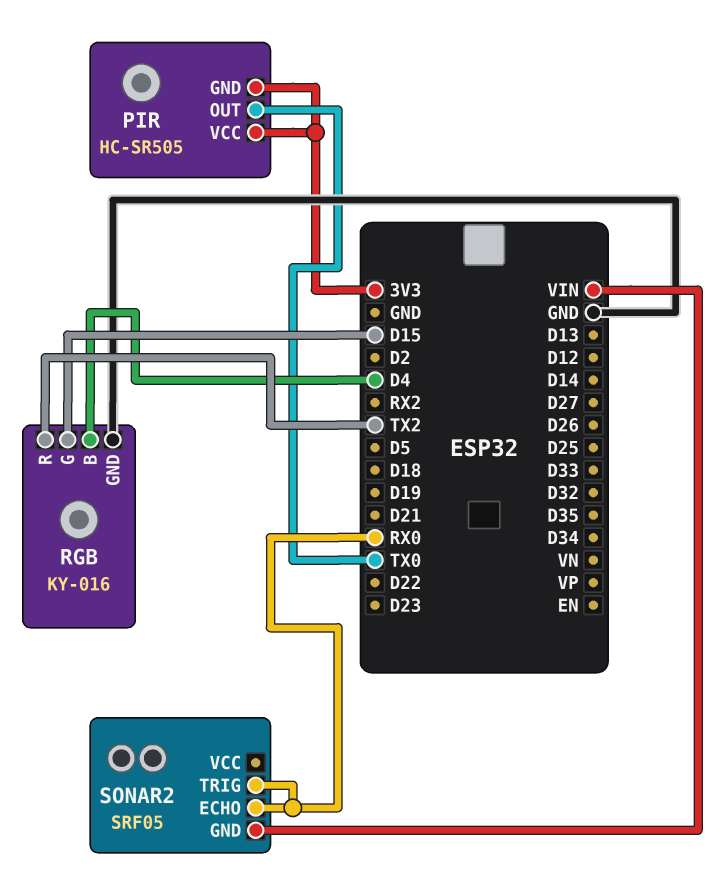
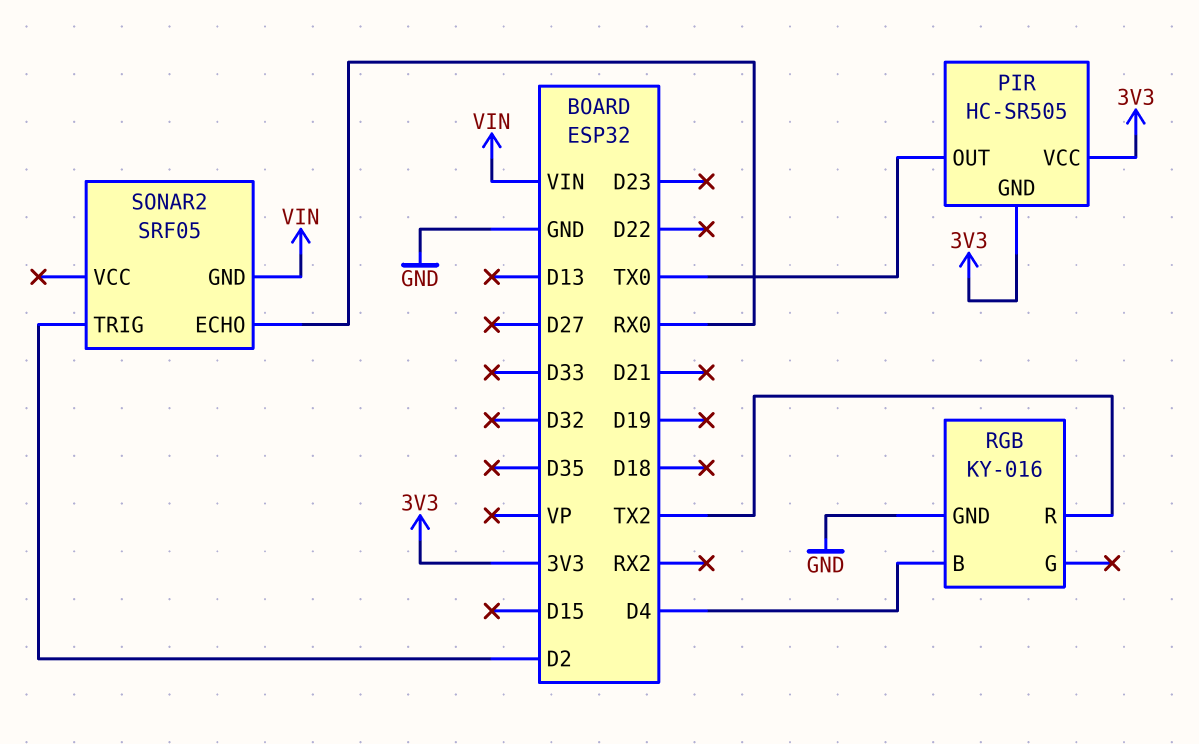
RGB pin G: D15 -> none
SONAR2 pin TRIG: RX0 -> D2

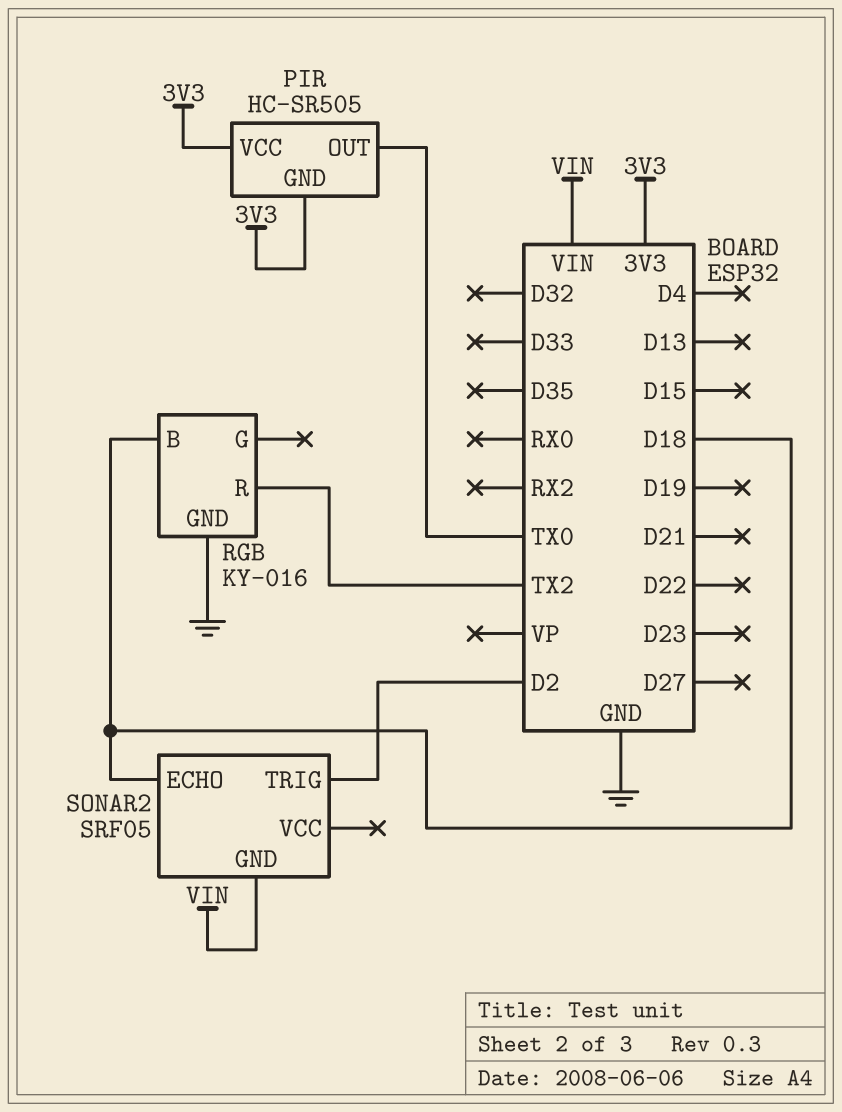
RGB pin B: D4 -> D18
SONAR2 pin ECHO: RX0 -> D18

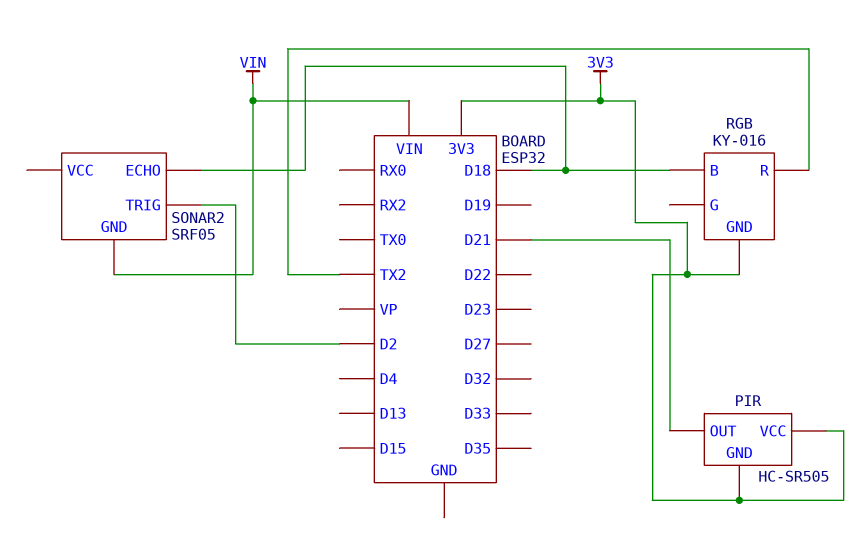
PIR pin OUT: TX0 -> D21
RGB pin GND: GND -> 3V3

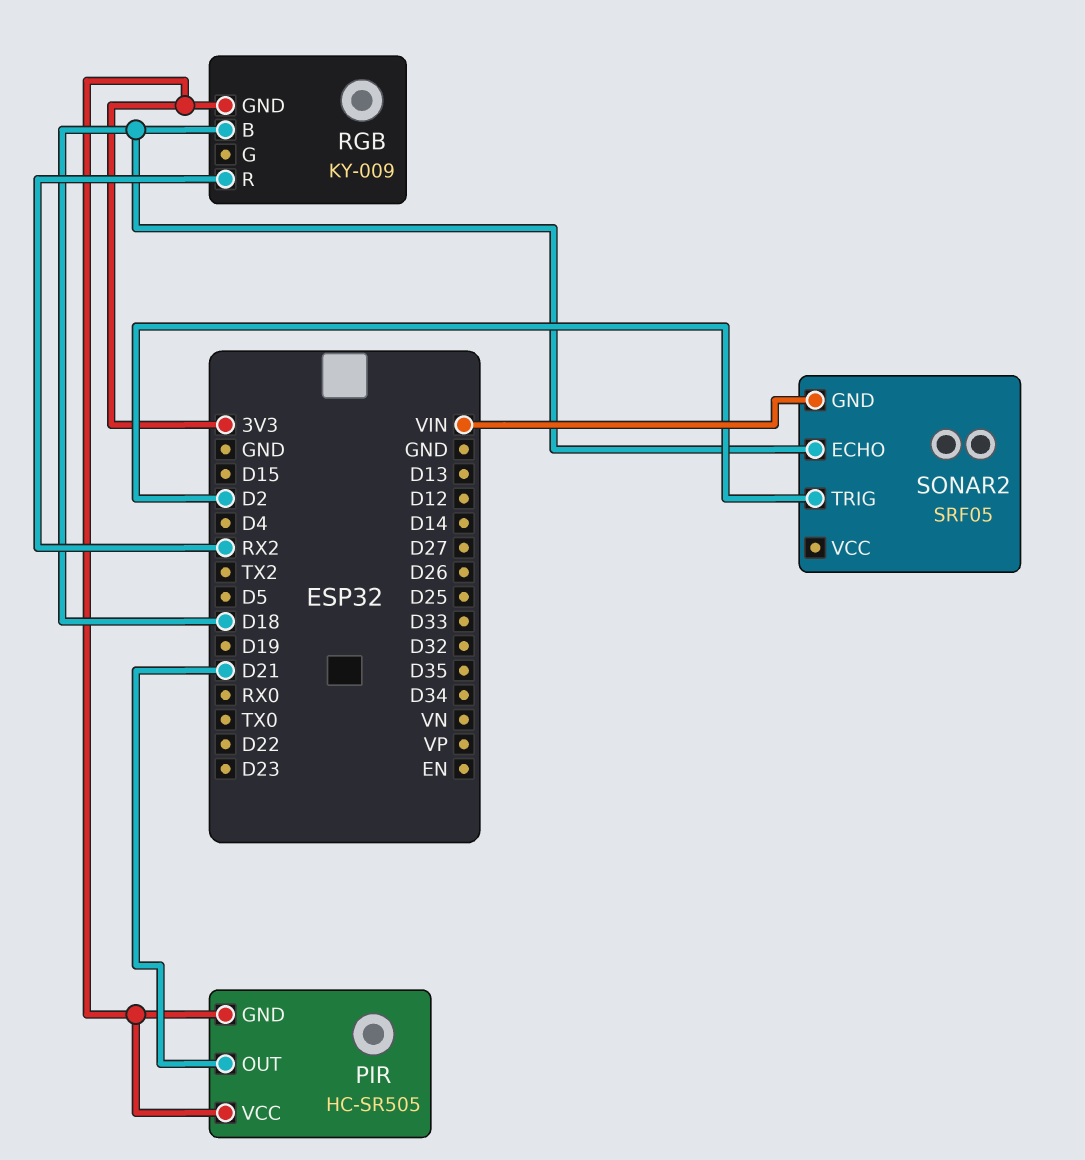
RGB: KY-016 -> KY-009
RGB pin R: TX2 -> RX2

